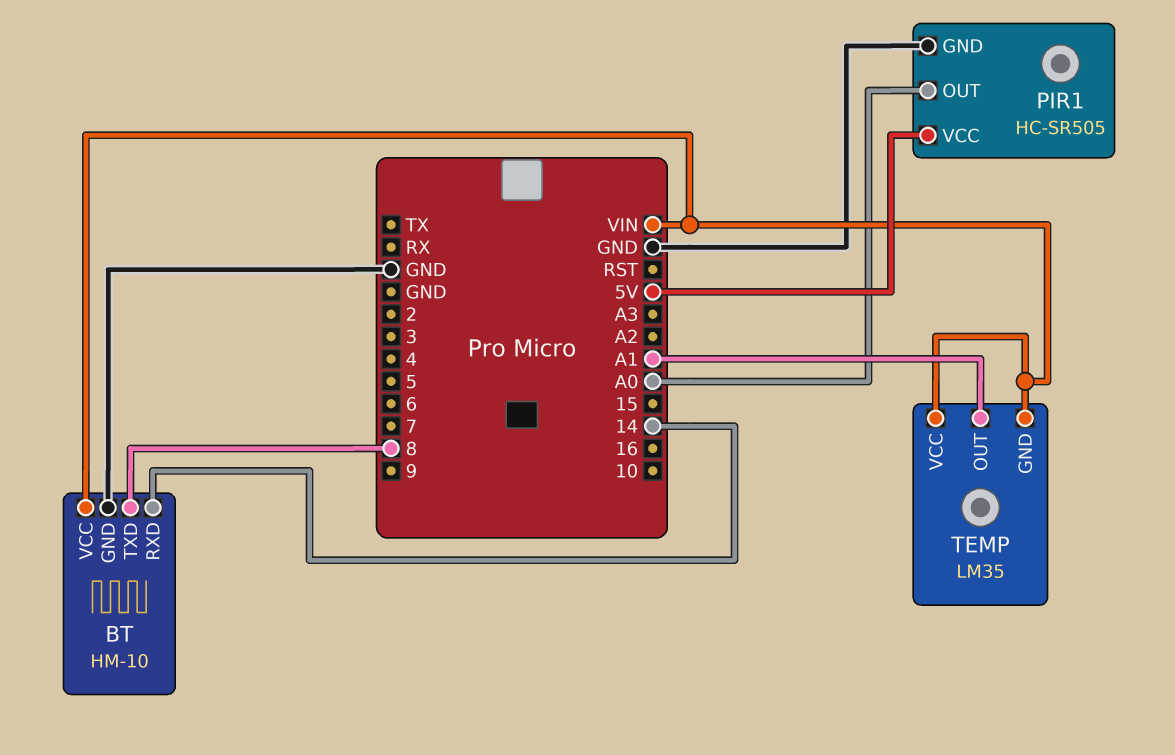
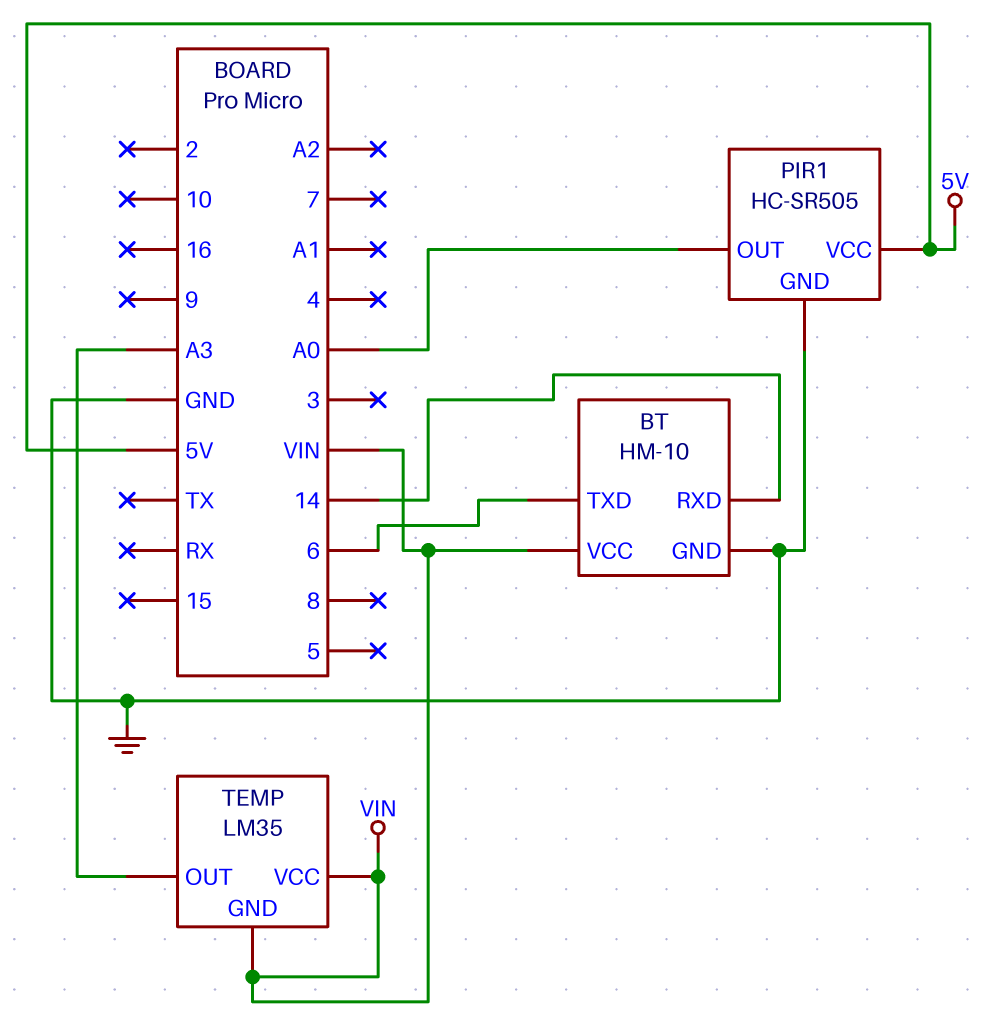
BT pin TXD: 8 -> 6
TEMP pin OUT: A1 -> A3

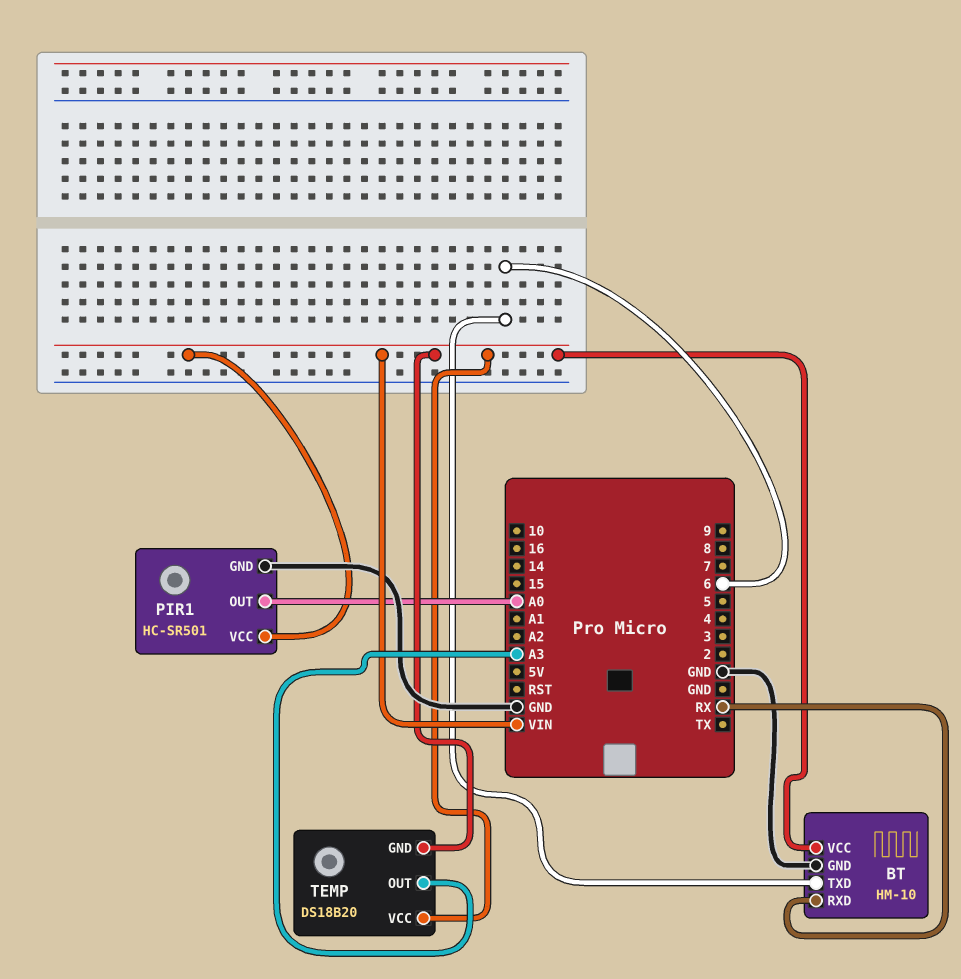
BT pin RXD: 14 -> RX
PIR1: HC-SR505 -> HC-SR501
PIR1 pin VCC: 5V -> VIN
TEMP: LM35 -> DS18B20

